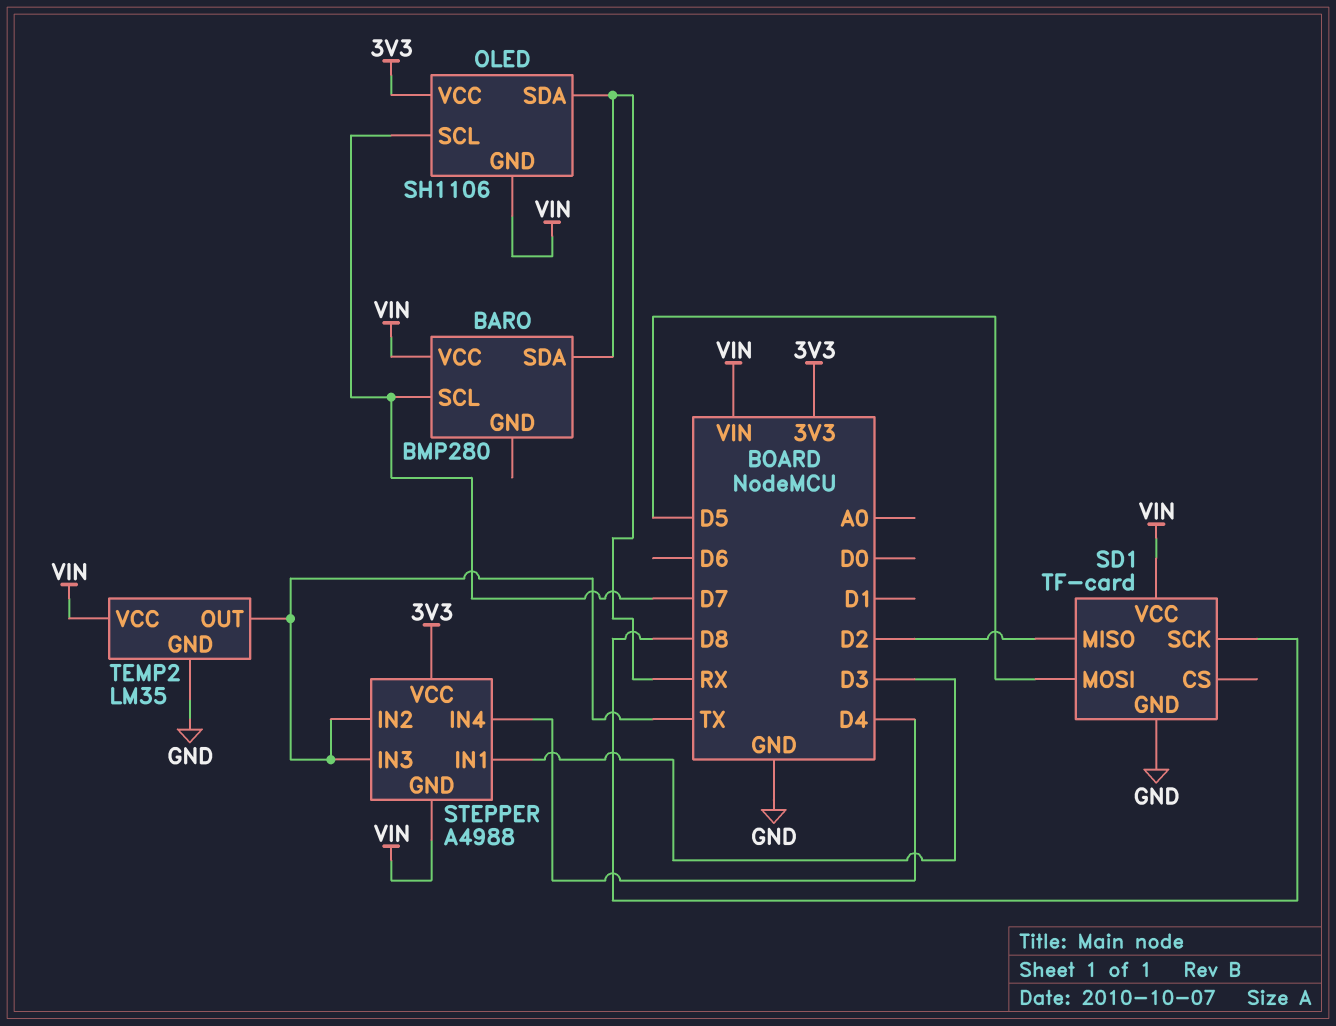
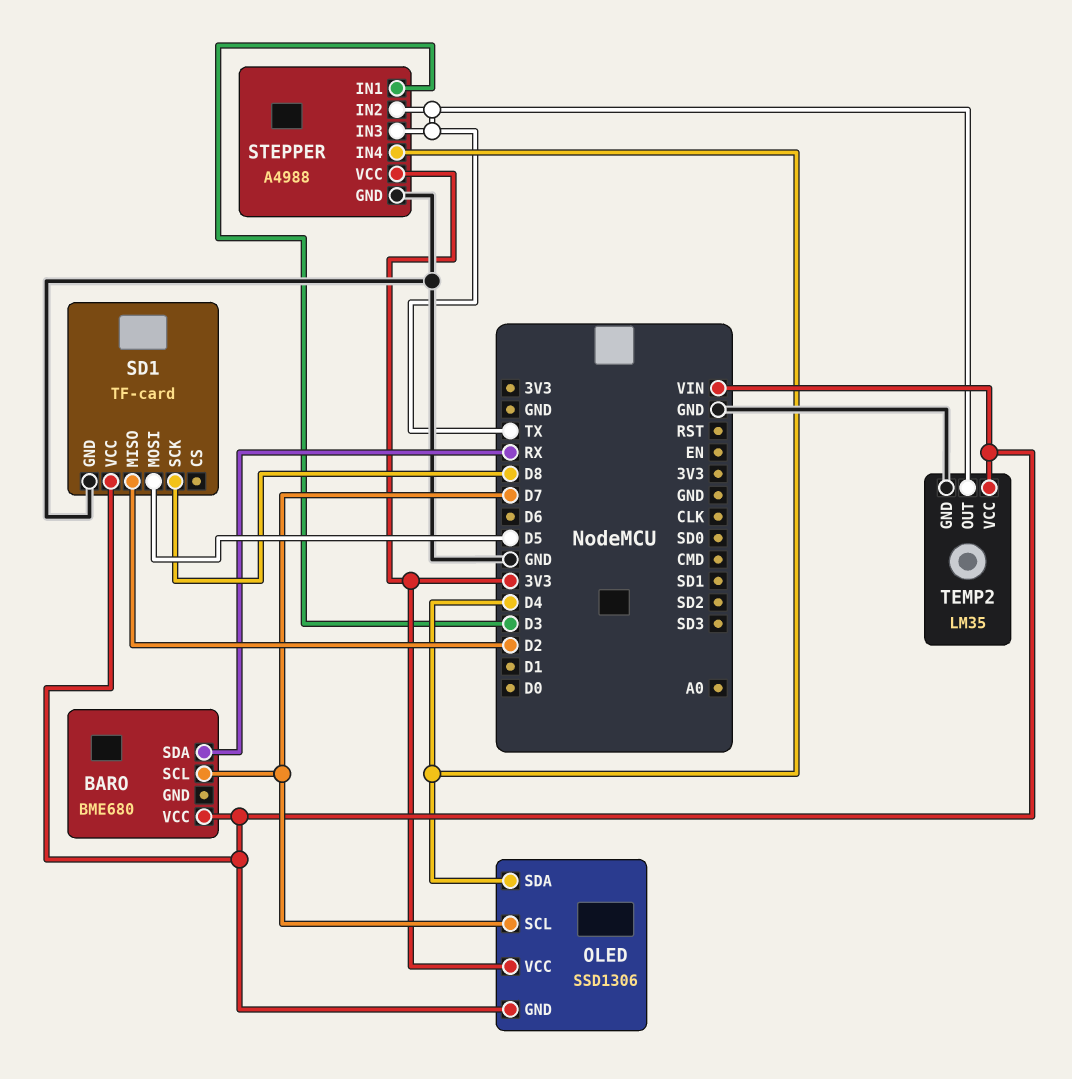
BARO: BMP280 -> BME680
OLED: SH1106 -> SSD1306
OLED pin SDA: RX -> D4
STEPPER pin GND: VIN -> GND

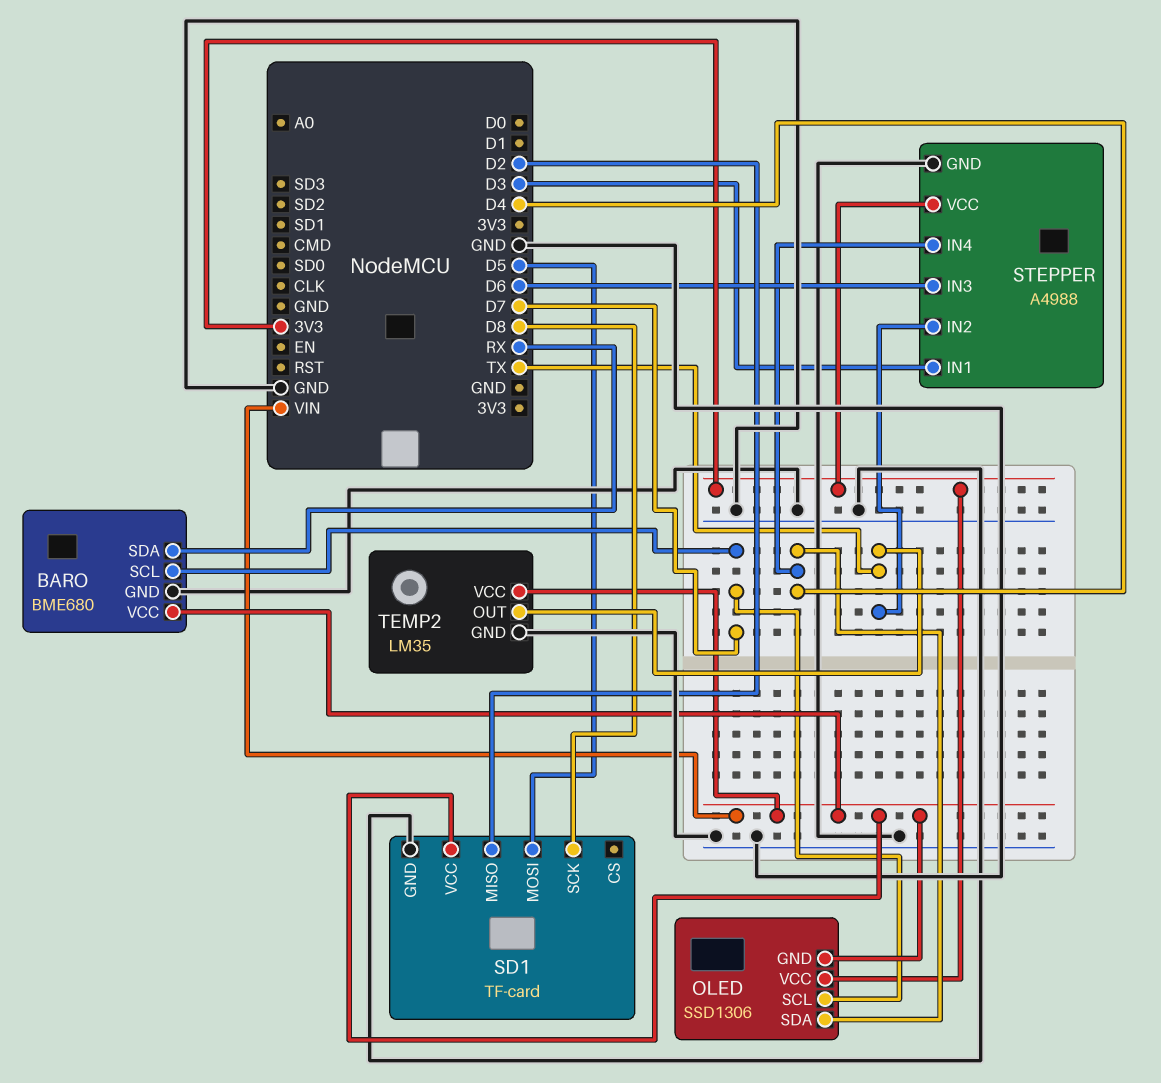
BARO pin GND: none -> GND
STEPPER pin IN3: TX -> D6

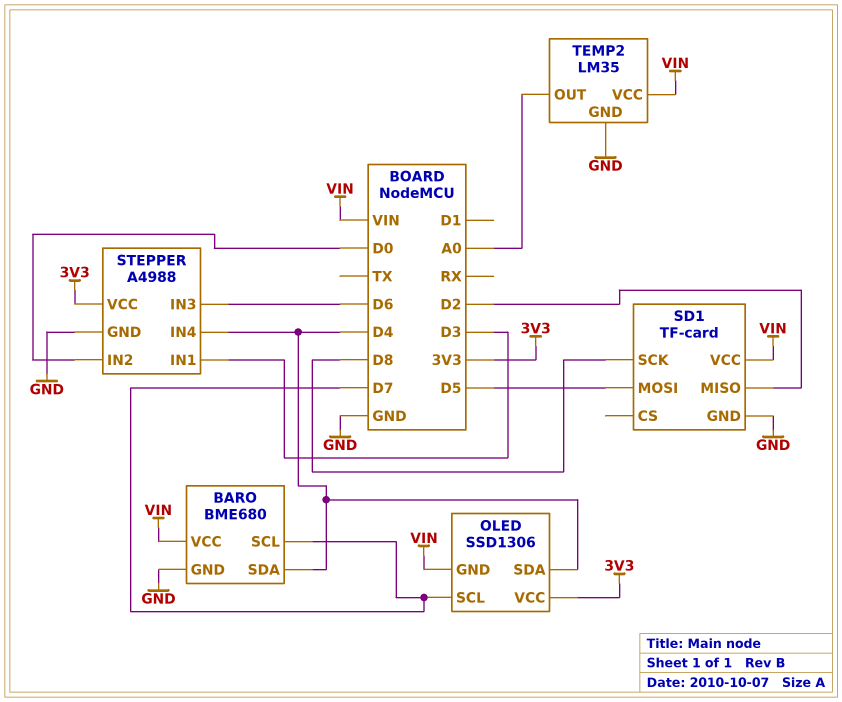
BARO pin SDA: RX -> D4
STEPPER pin IN2: TX -> D0
TEMP2 pin OUT: TX -> A0

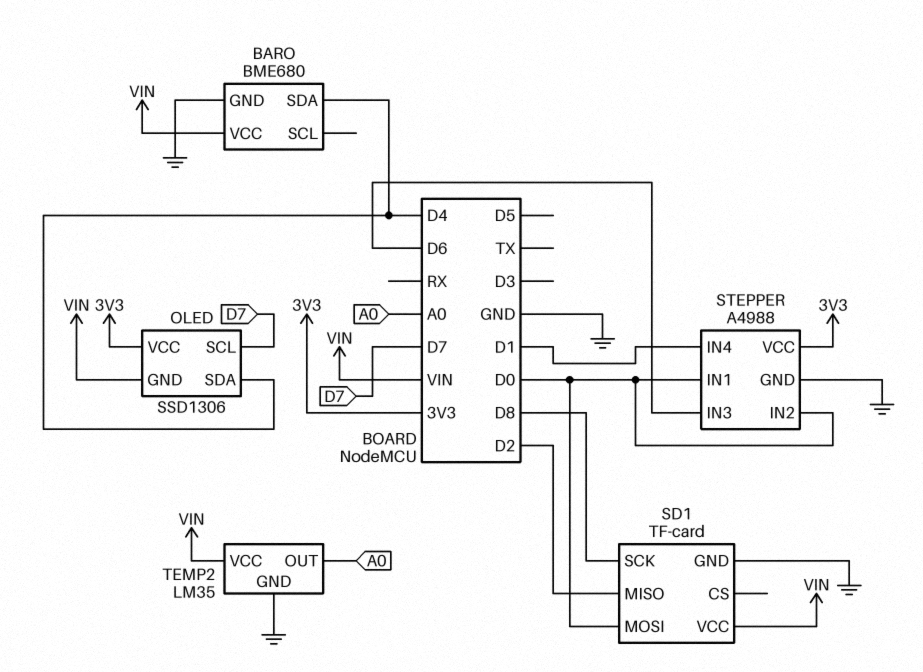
BARO pin SCL: D7 -> none
SD1 pin MOSI: D5 -> D0
STEPPER pin IN1: D3 -> D0
STEPPER pin IN4: D4 -> D1

